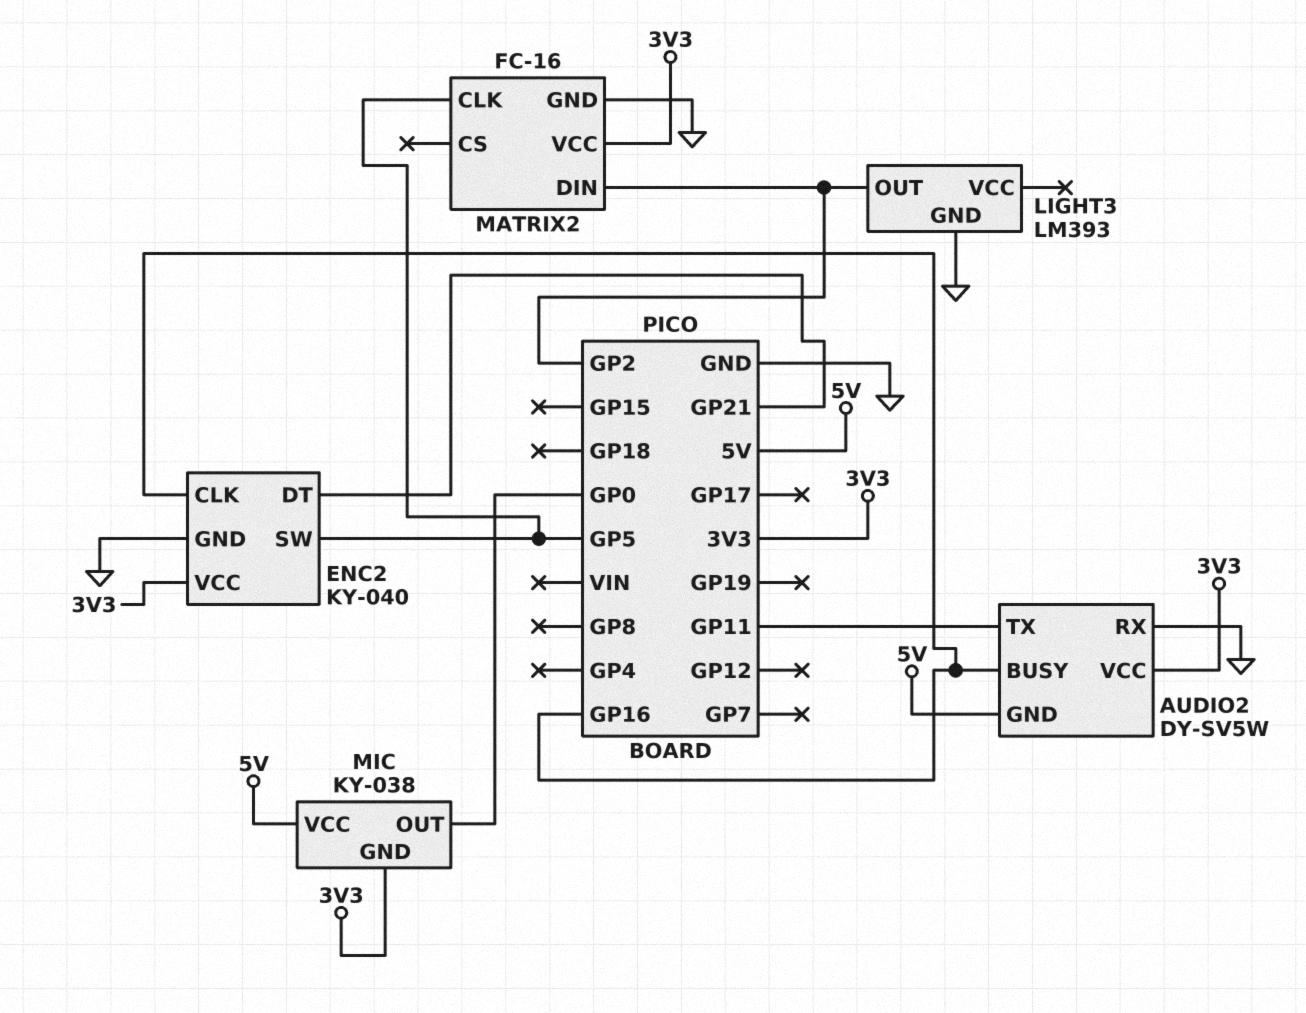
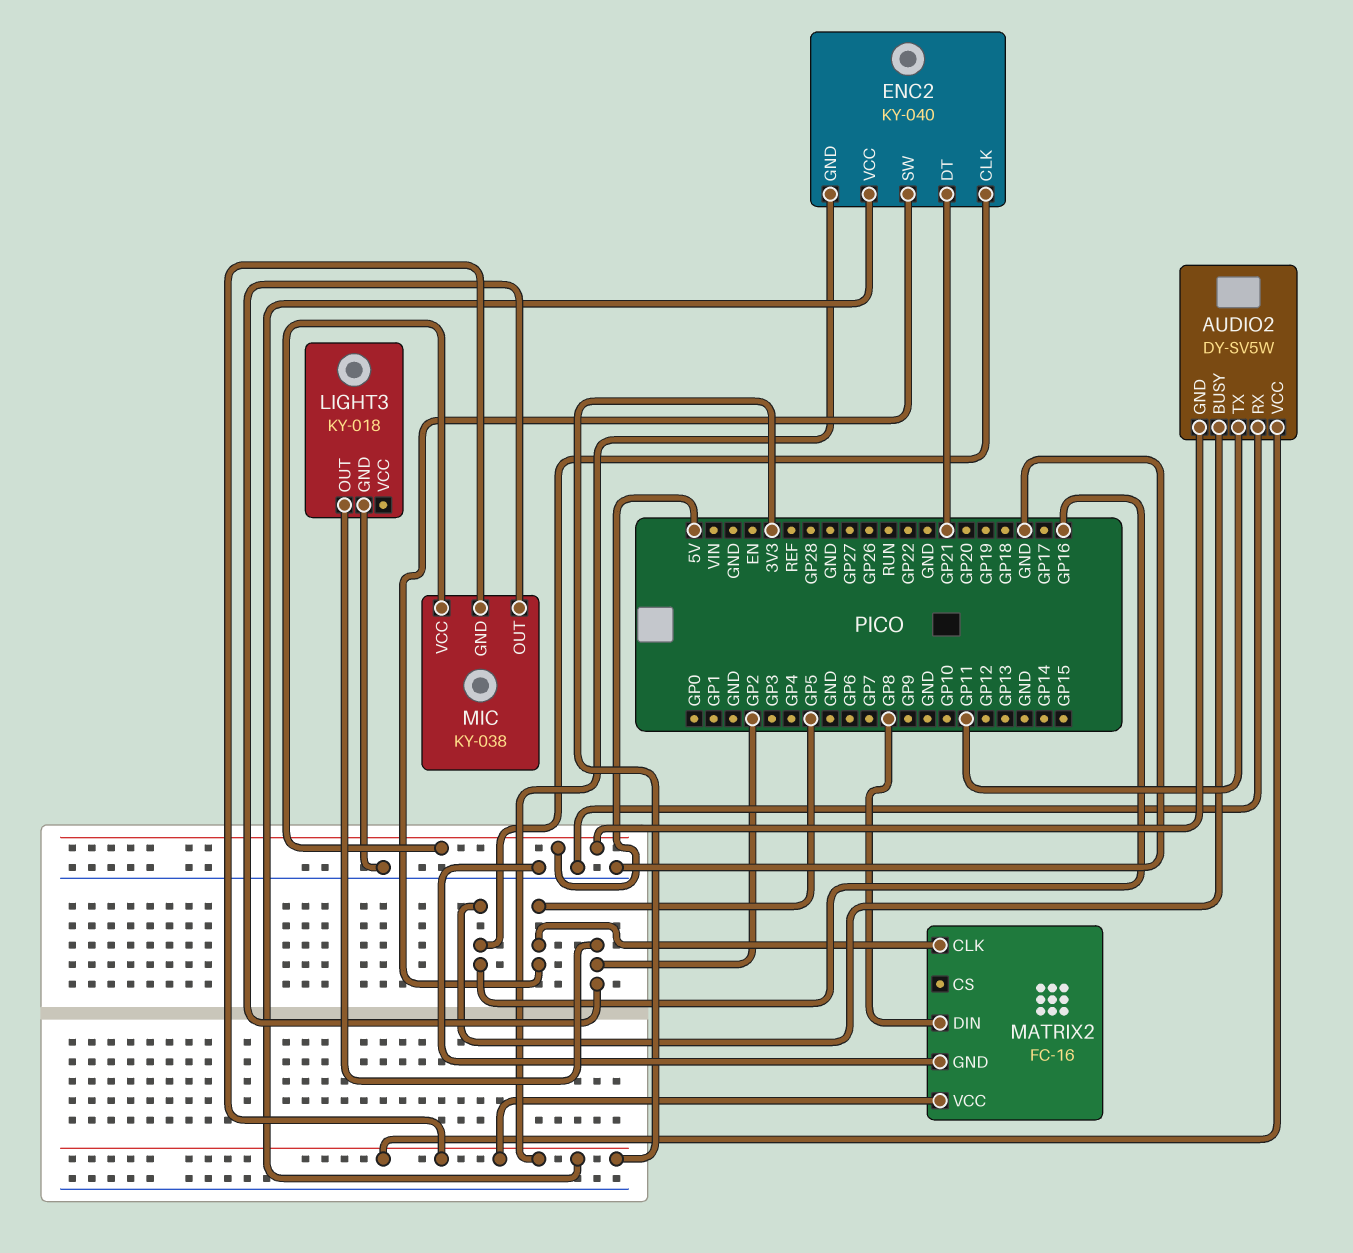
ENC2 pin GND: GND -> 3V3
LIGHT3: LM393 -> KY-018
MATRIX2 pin DIN: GP2 -> GP8
MIC pin OUT: GP0 -> GP2

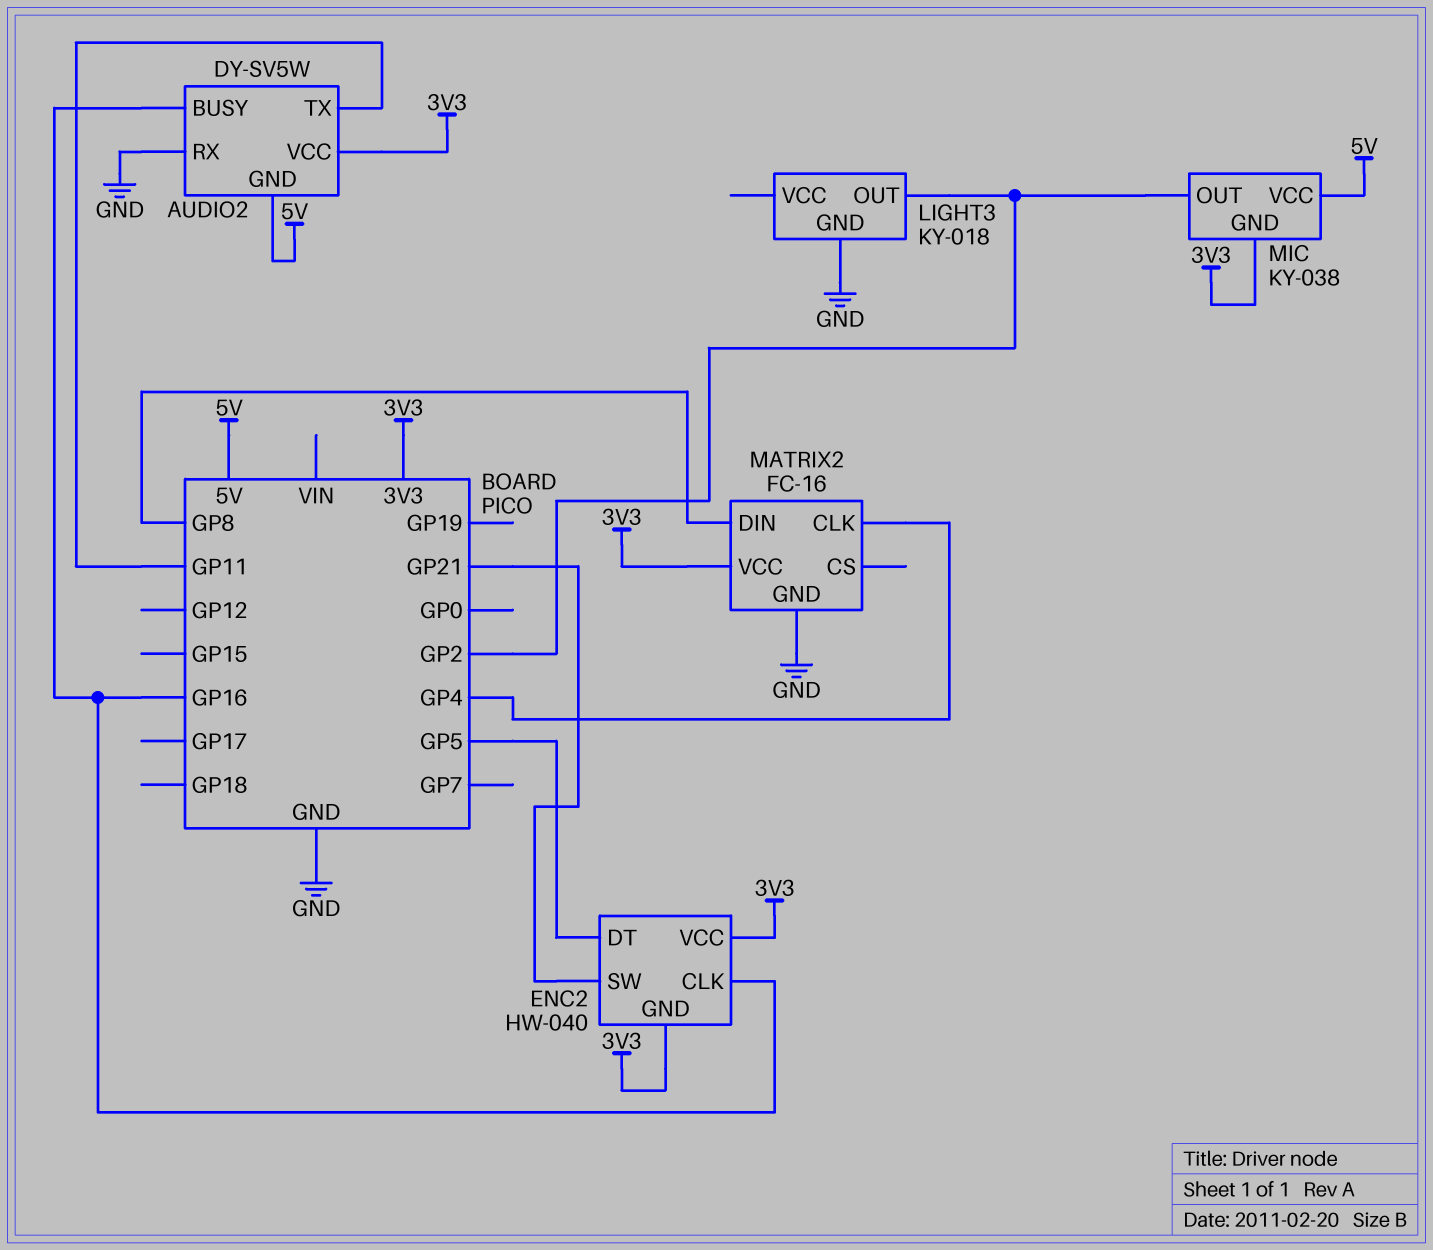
ENC2: KY-040 -> HW-040
ENC2 pin DT: GP21 -> GP5
ENC2 pin SW: GP5 -> GP21
MATRIX2 pin CLK: GP5 -> GP4

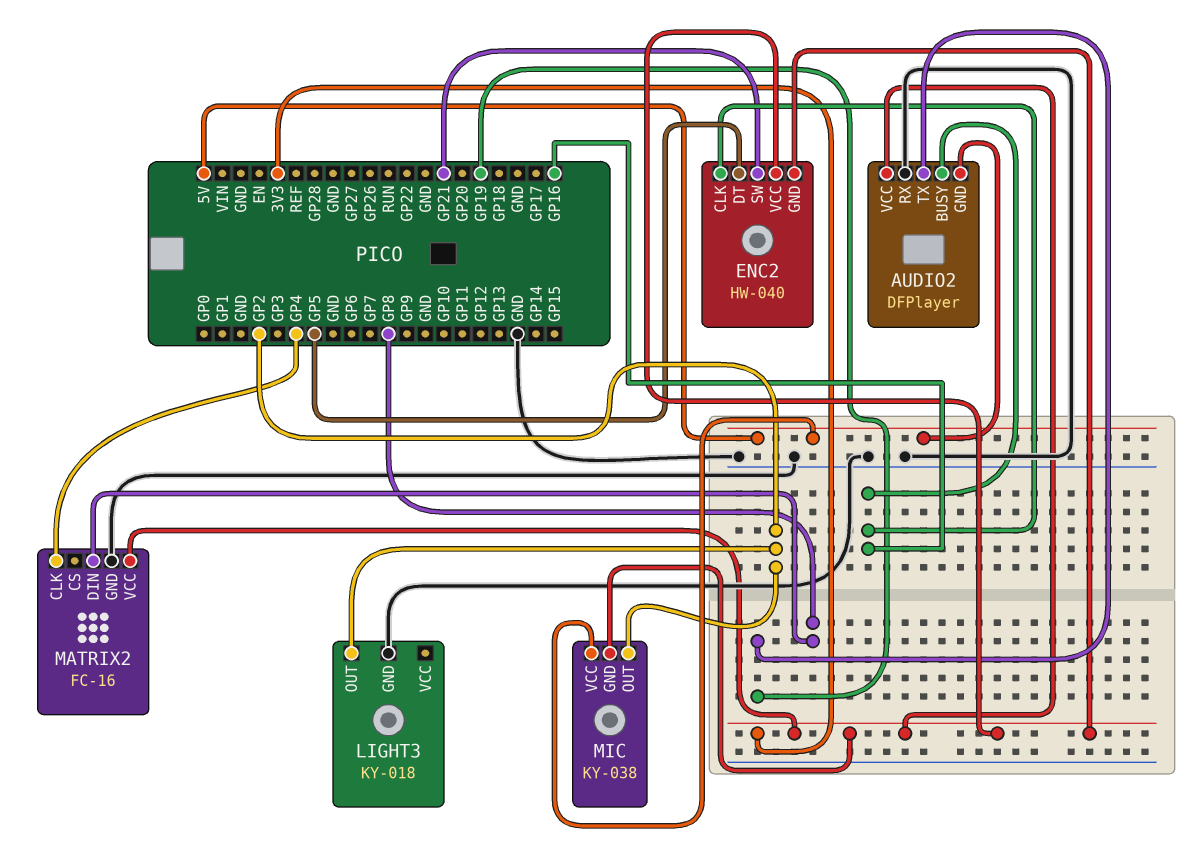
AUDIO2: DY-SV5W -> DFPlayer
AUDIO2 pin TX: GP11 -> GP19

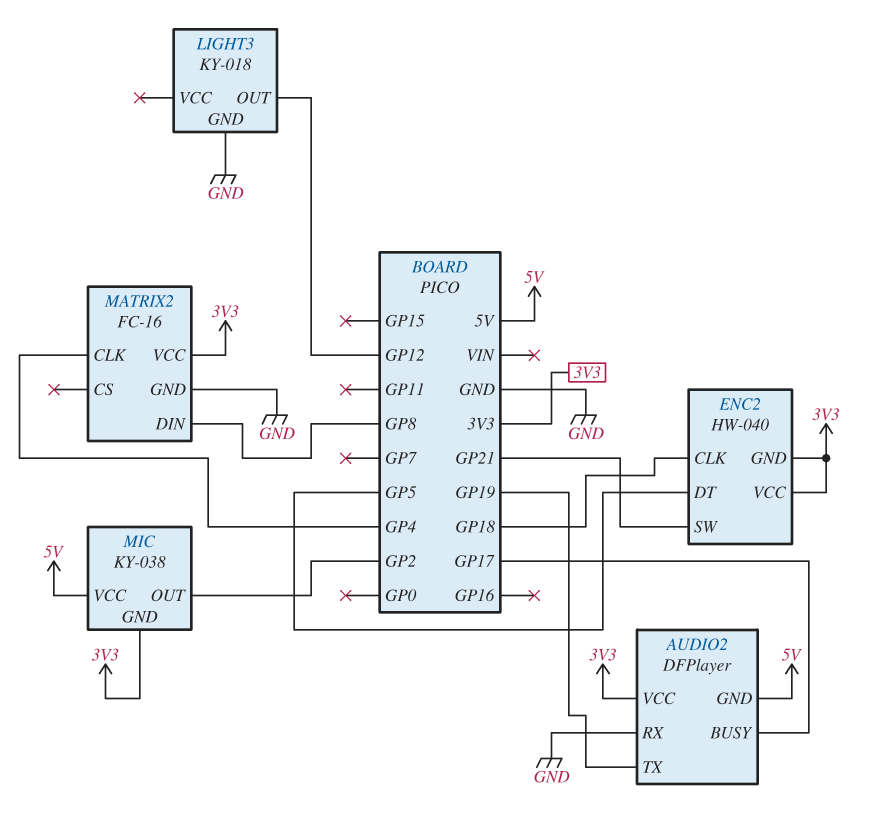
AUDIO2 pin BUSY: GP16 -> GP17
ENC2 pin CLK: GP16 -> GP18
LIGHT3 pin OUT: GP2 -> GP12

